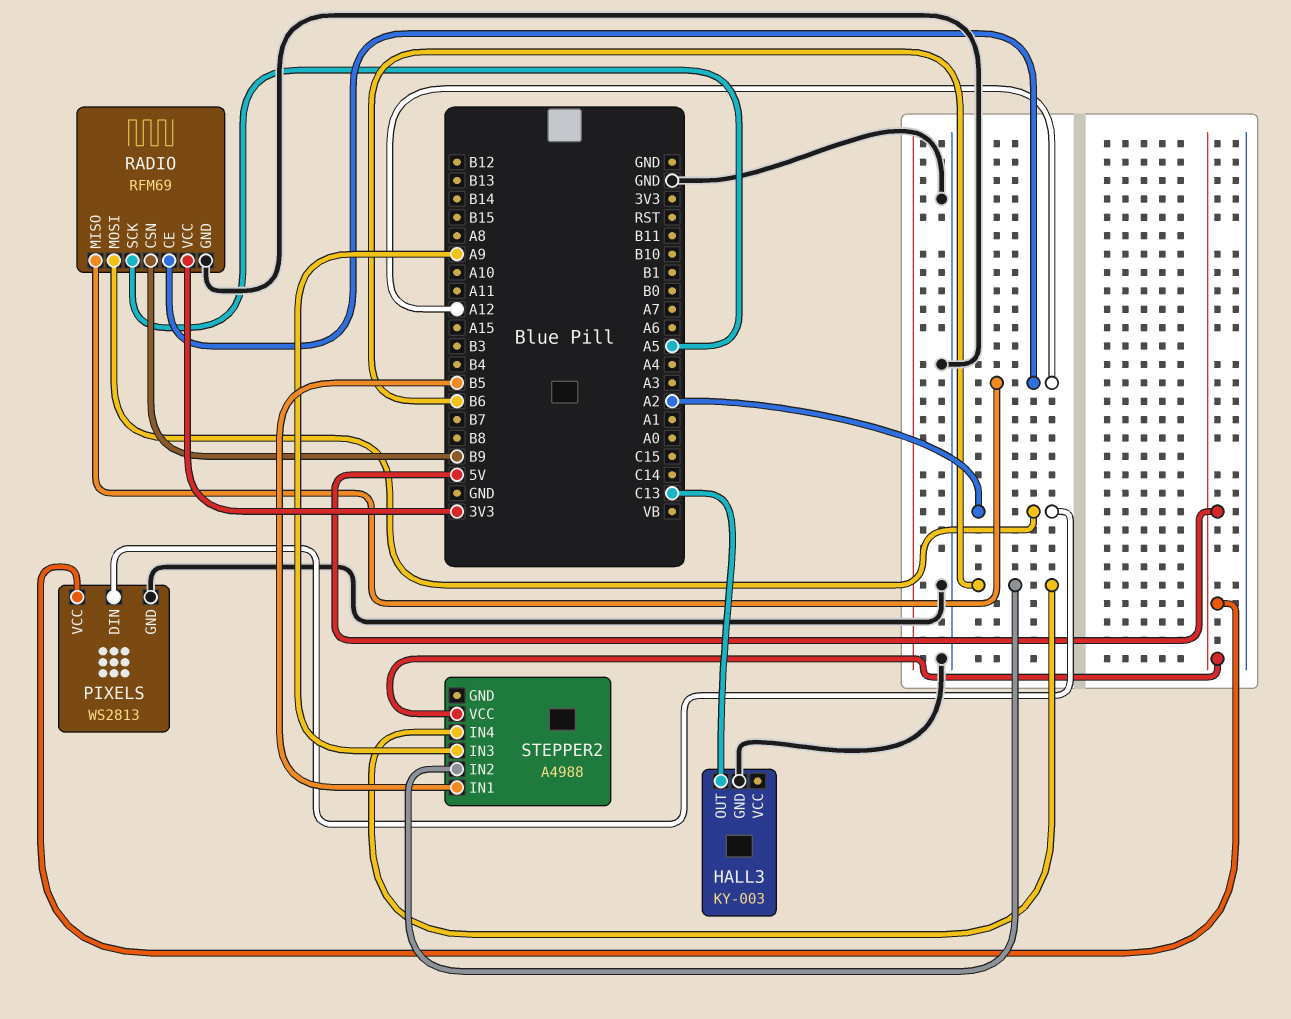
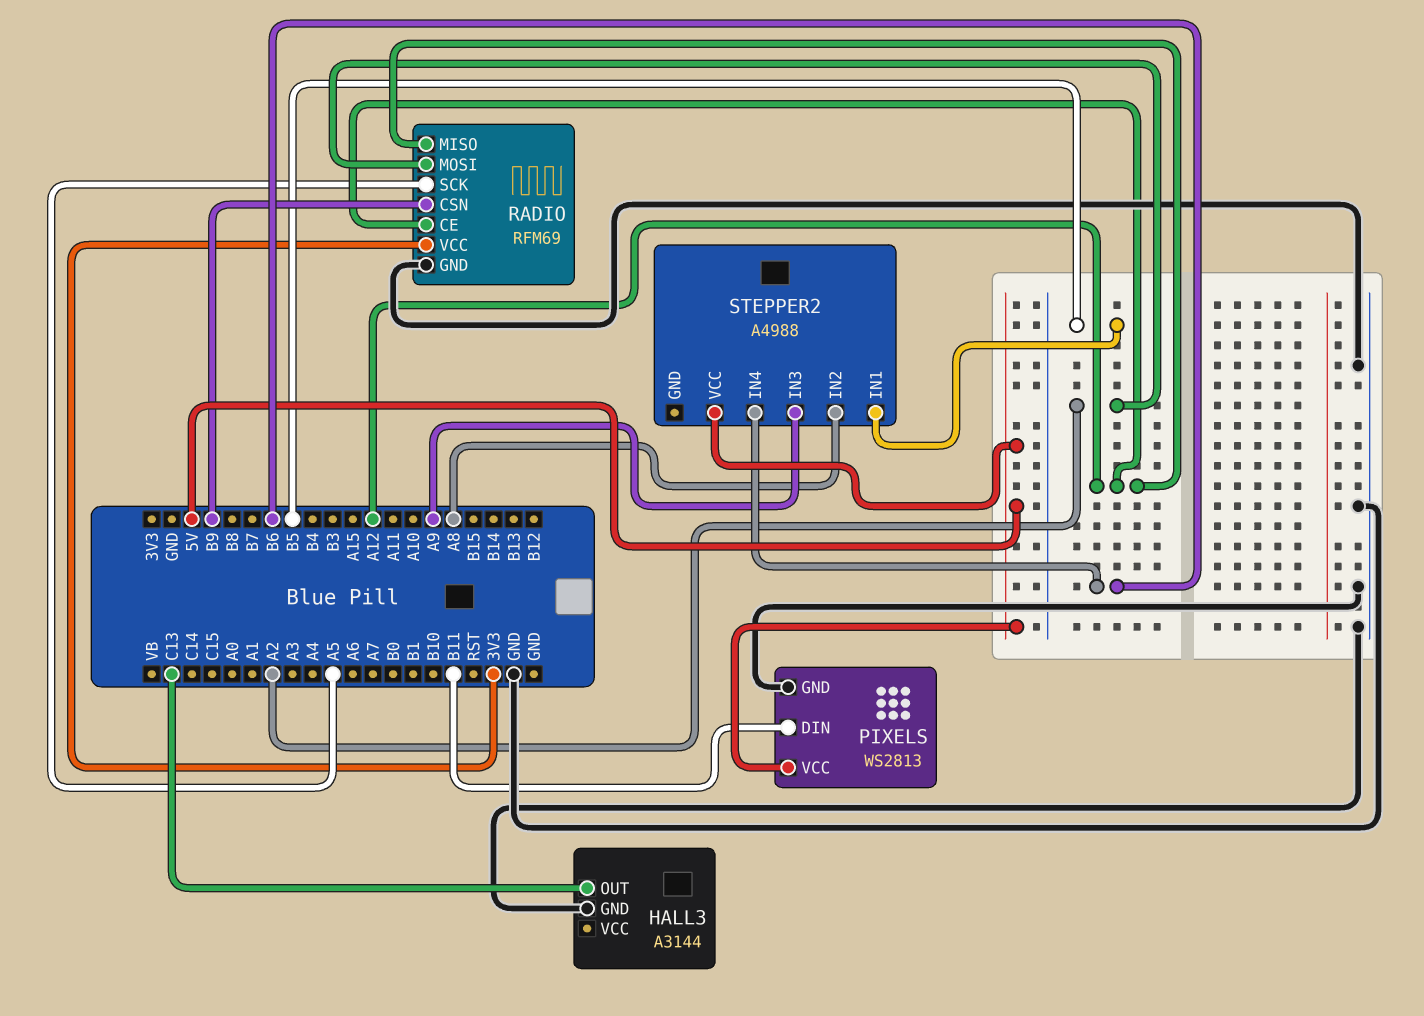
HALL3: KY-003 -> A3144
PIXELS pin DIN: A2 -> B11
STEPPER2 pin IN2: B6 -> A8

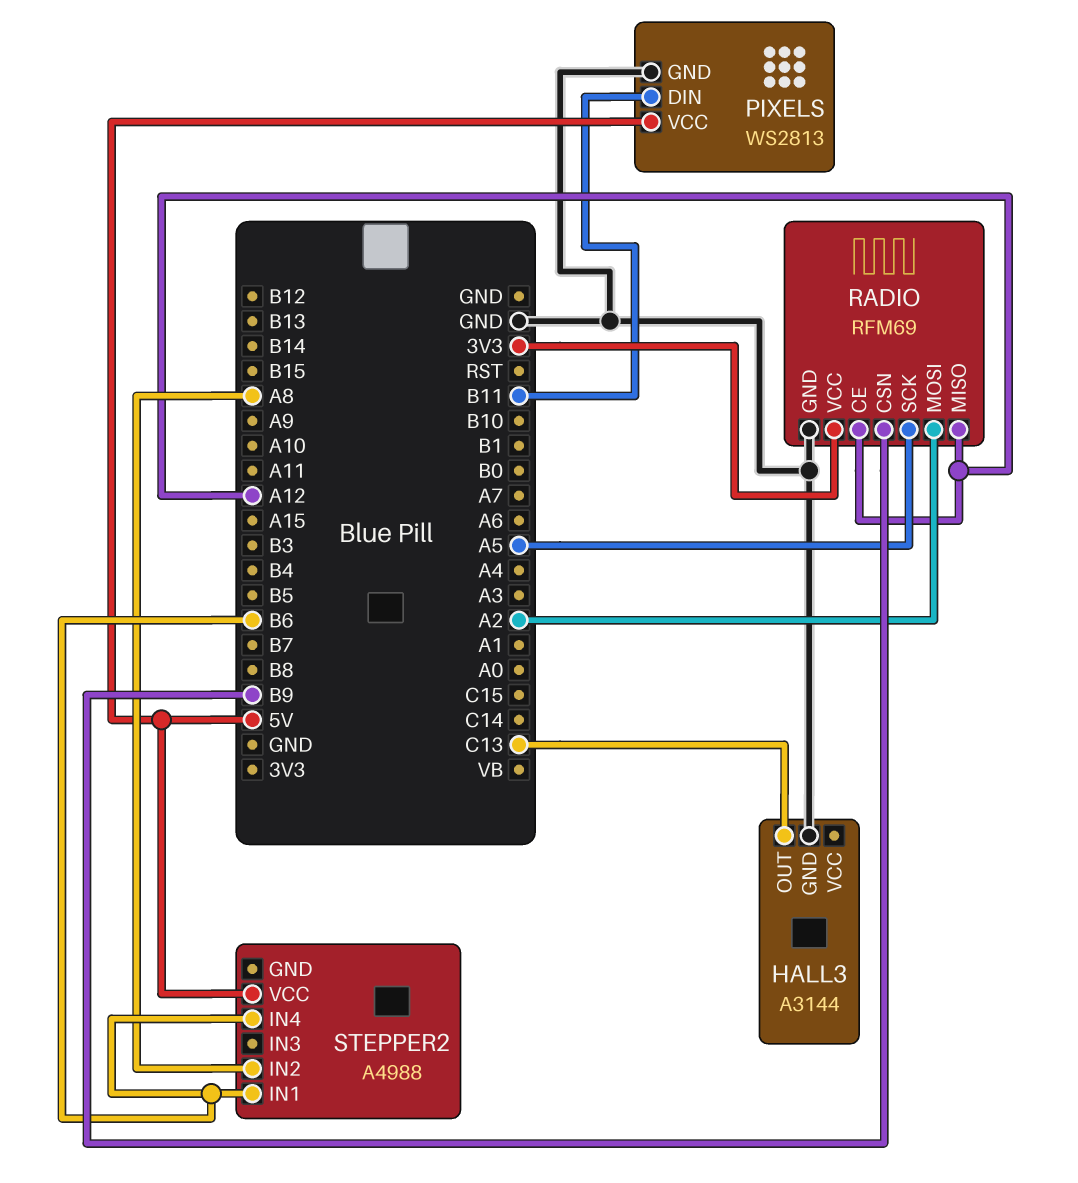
STEPPER2 pin IN1: B5 -> B6
STEPPER2 pin IN3: A9 -> none

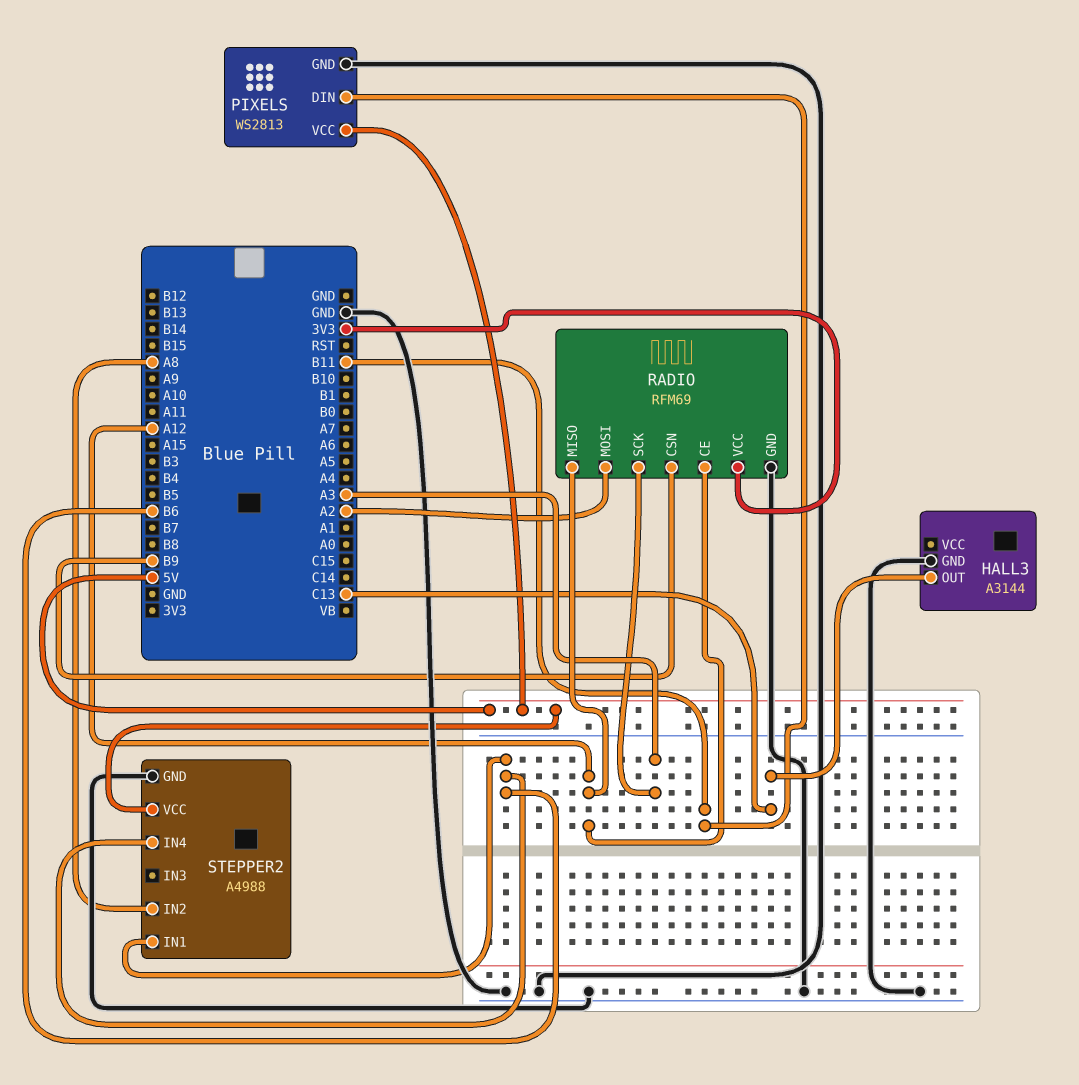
RADIO pin SCK: A5 -> A3
STEPPER2 pin GND: none -> GND

